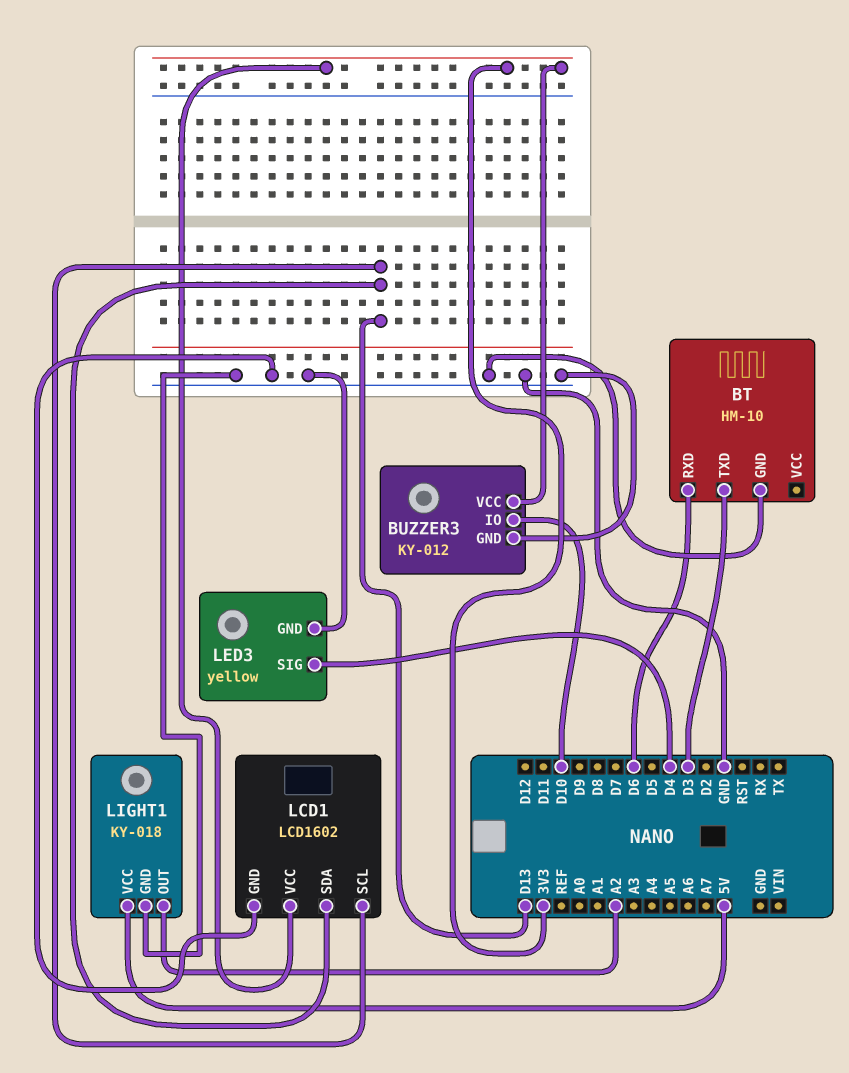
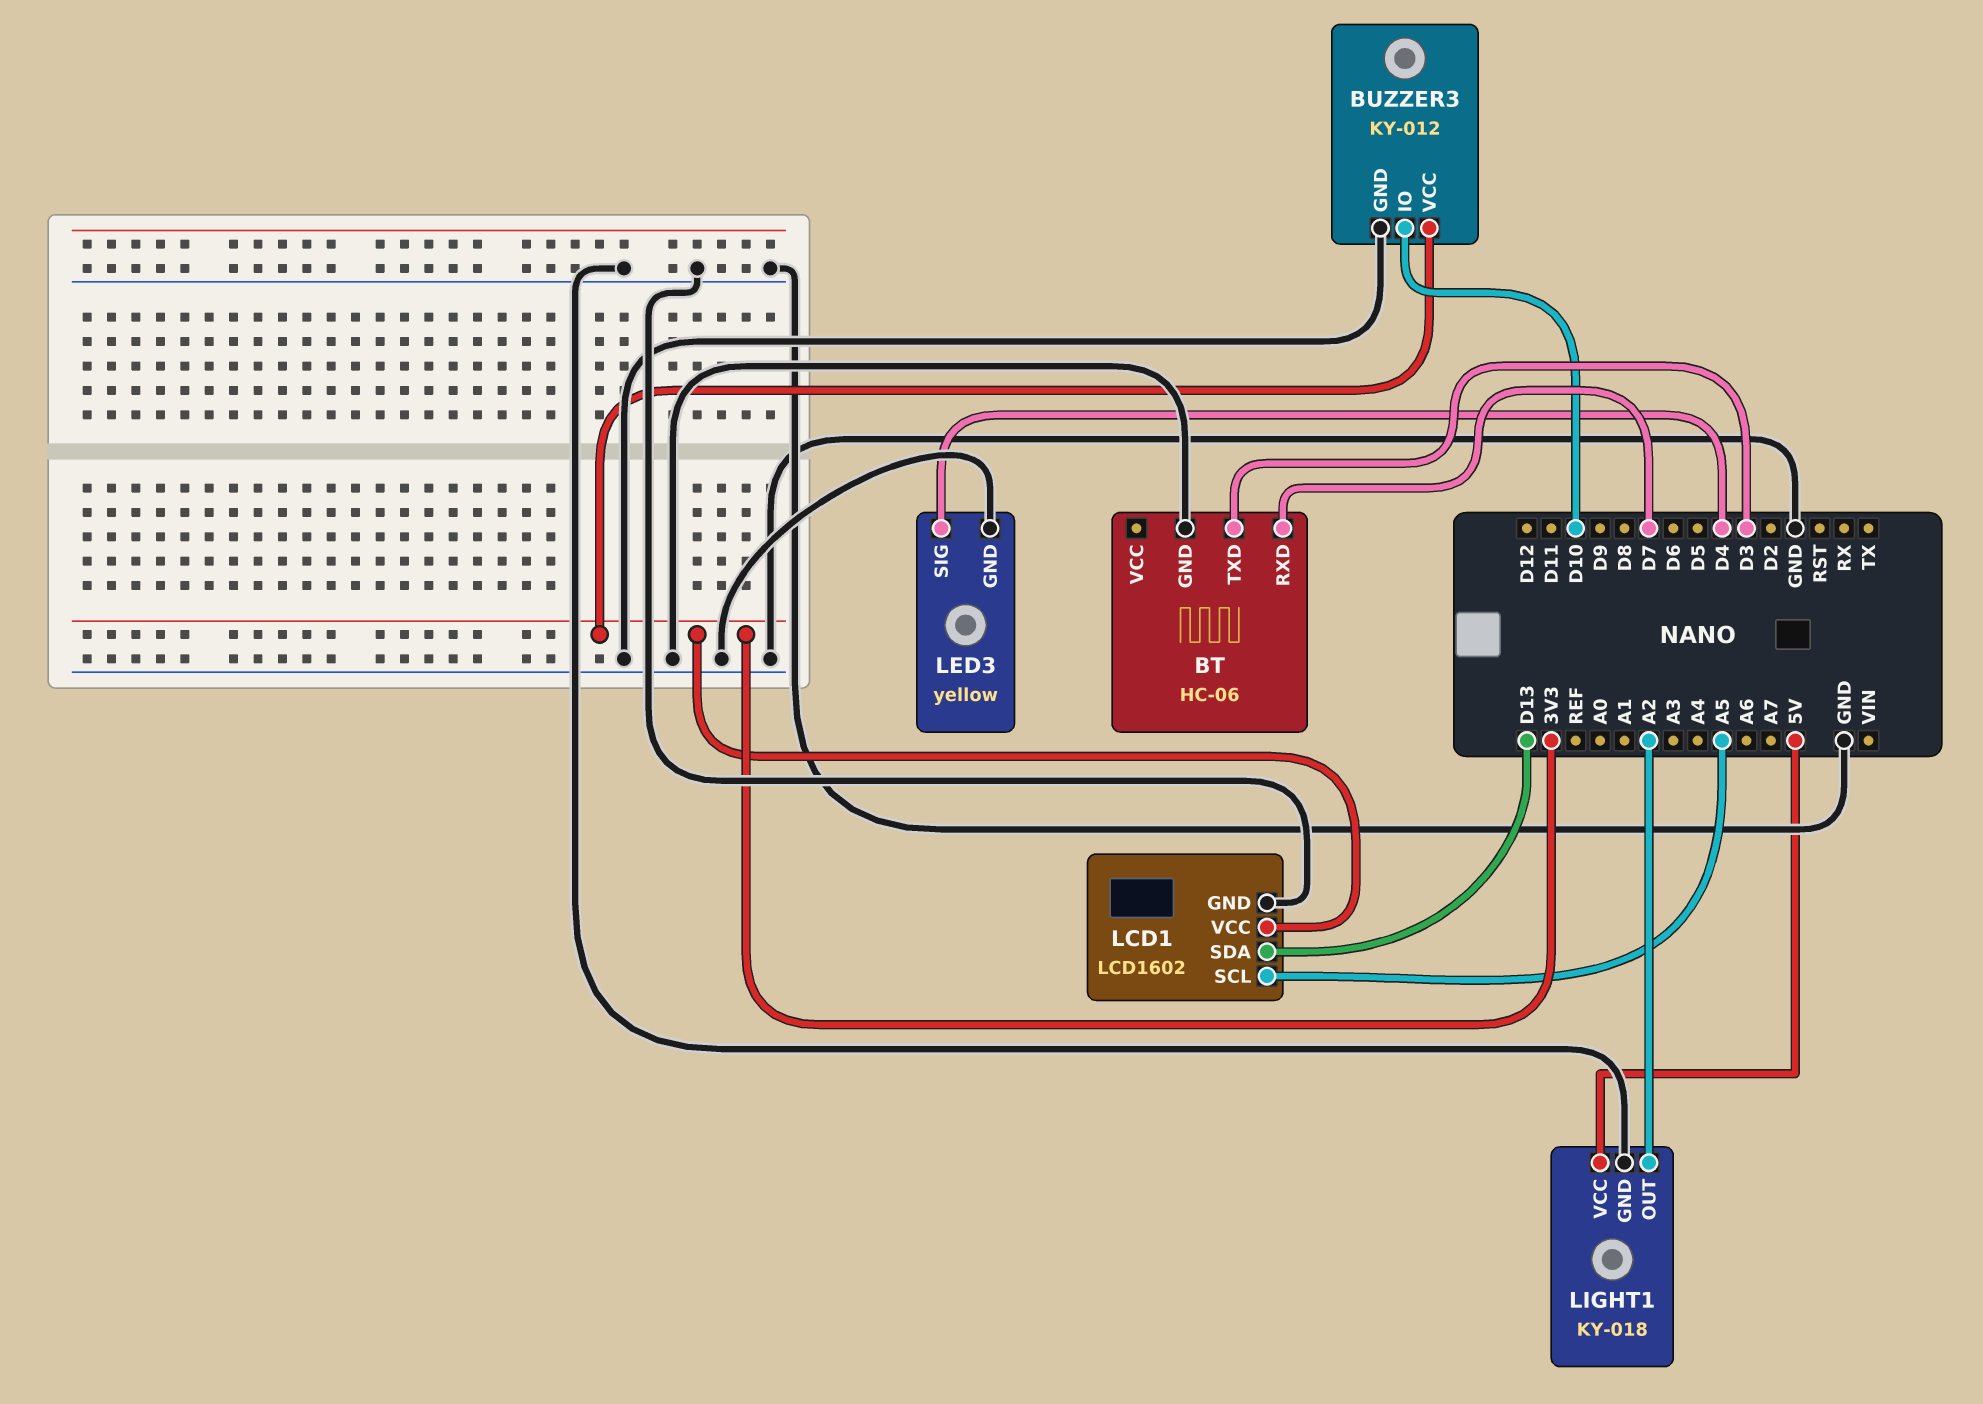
BT: HM-10 -> HC-06
BT pin RXD: D6 -> D7
LCD1 pin SCL: D13 -> A5

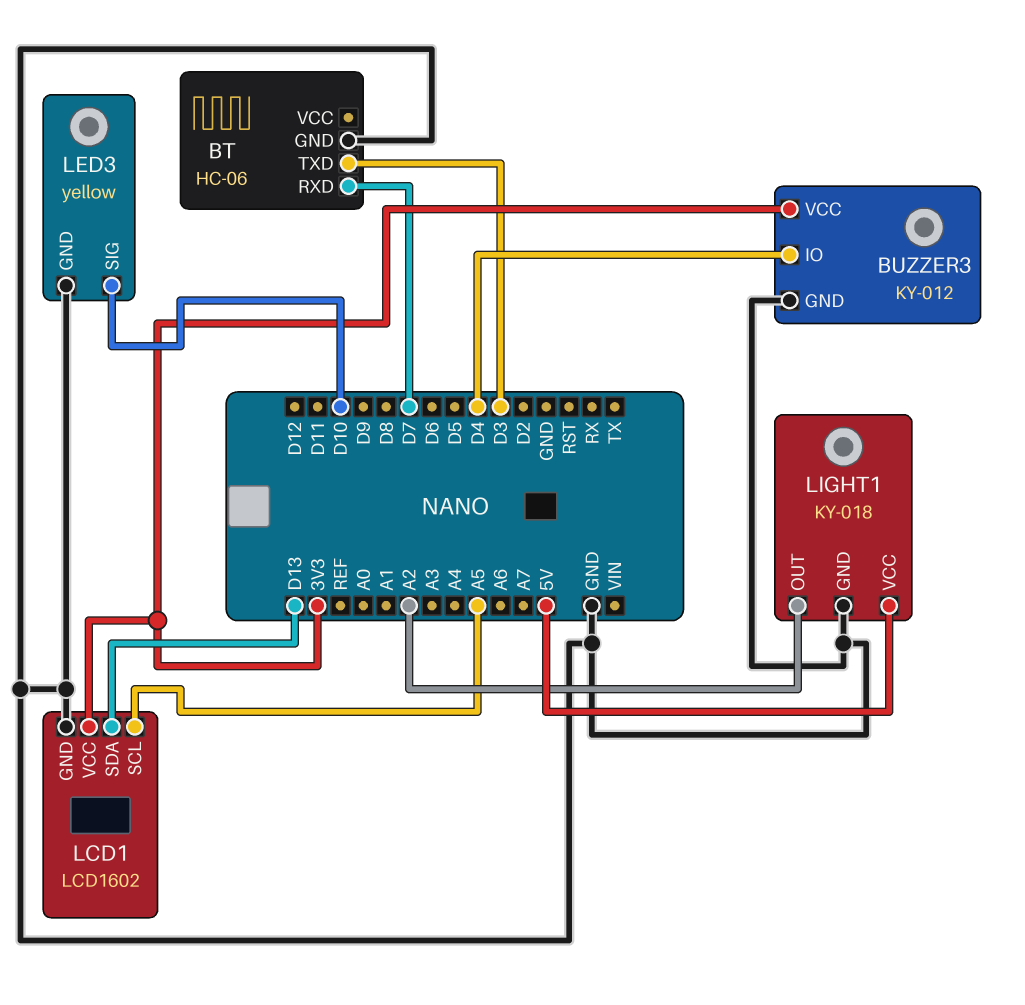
BUZZER3 pin IO: D10 -> D4
LED3 pin SIG: D4 -> D10

